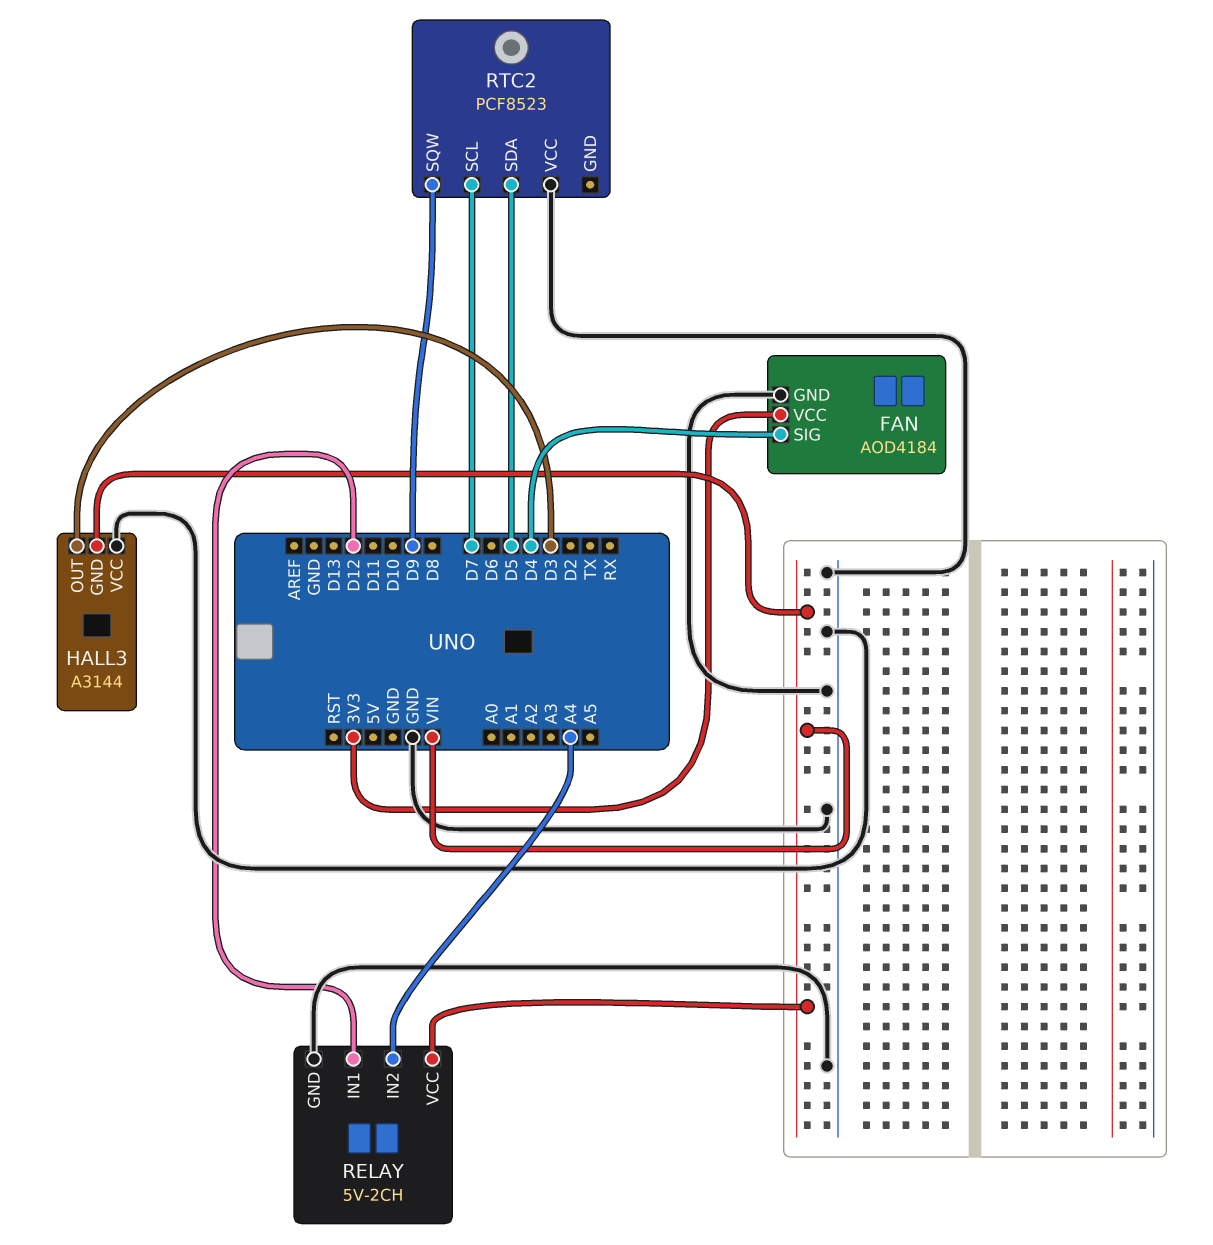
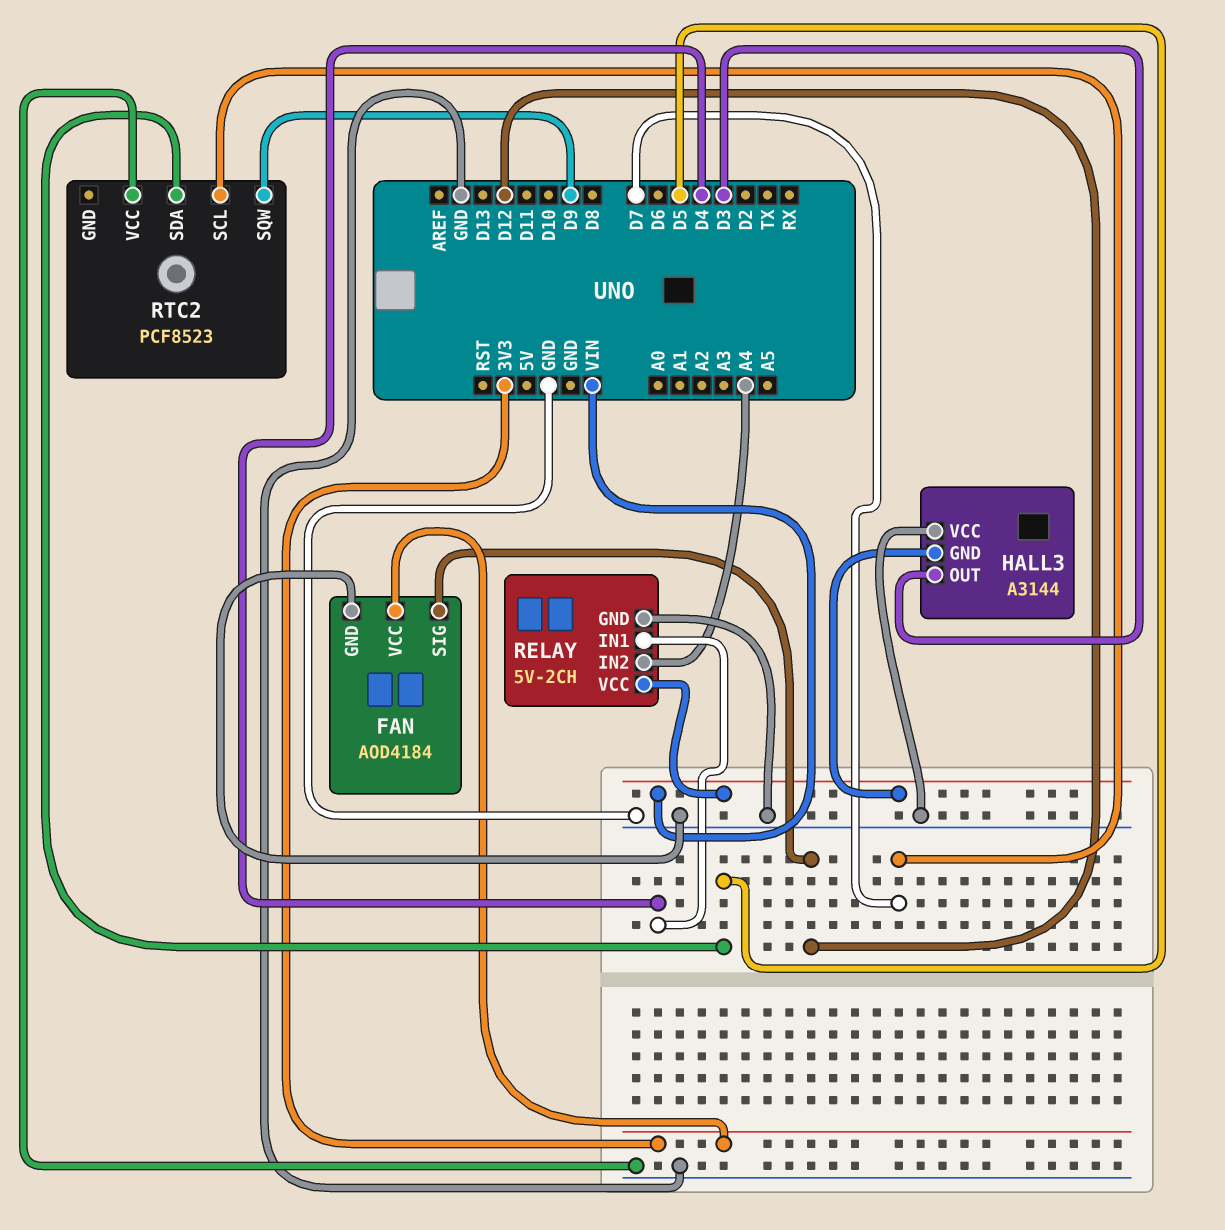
FAN pin SIG: D4 -> D12
RELAY pin IN1: D12 -> D4

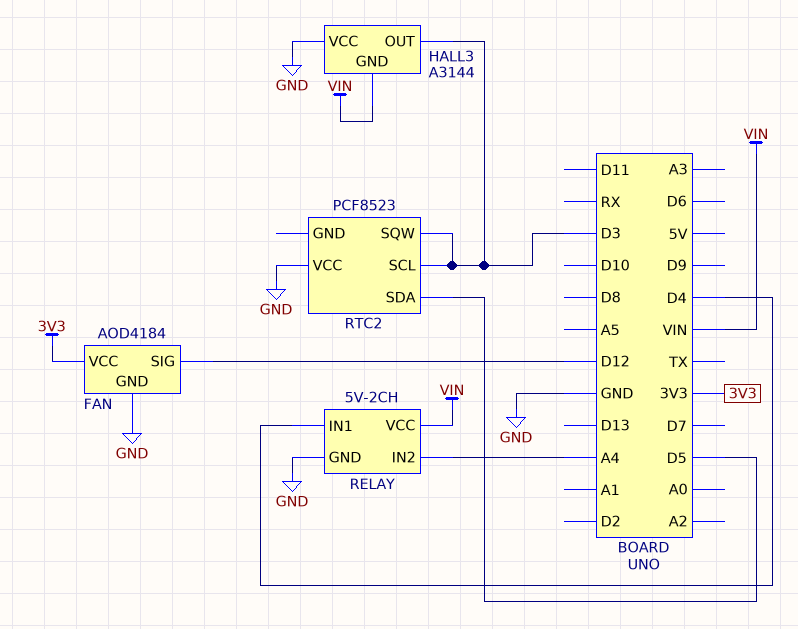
RTC2 pin SCL: D7 -> D3
RTC2 pin SQW: D9 -> D3

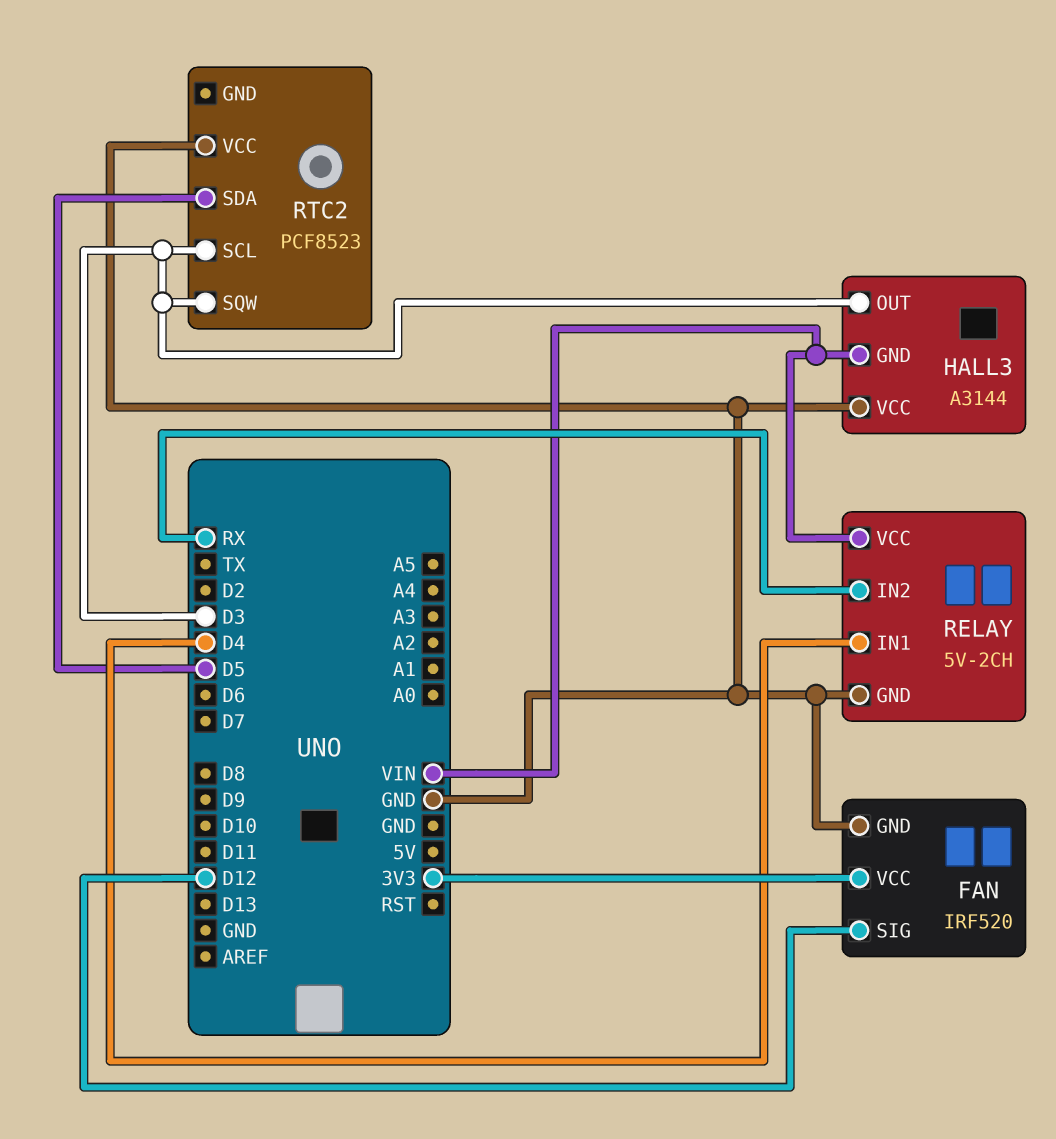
FAN: AOD4184 -> IRF520
RELAY pin IN2: A4 -> RX

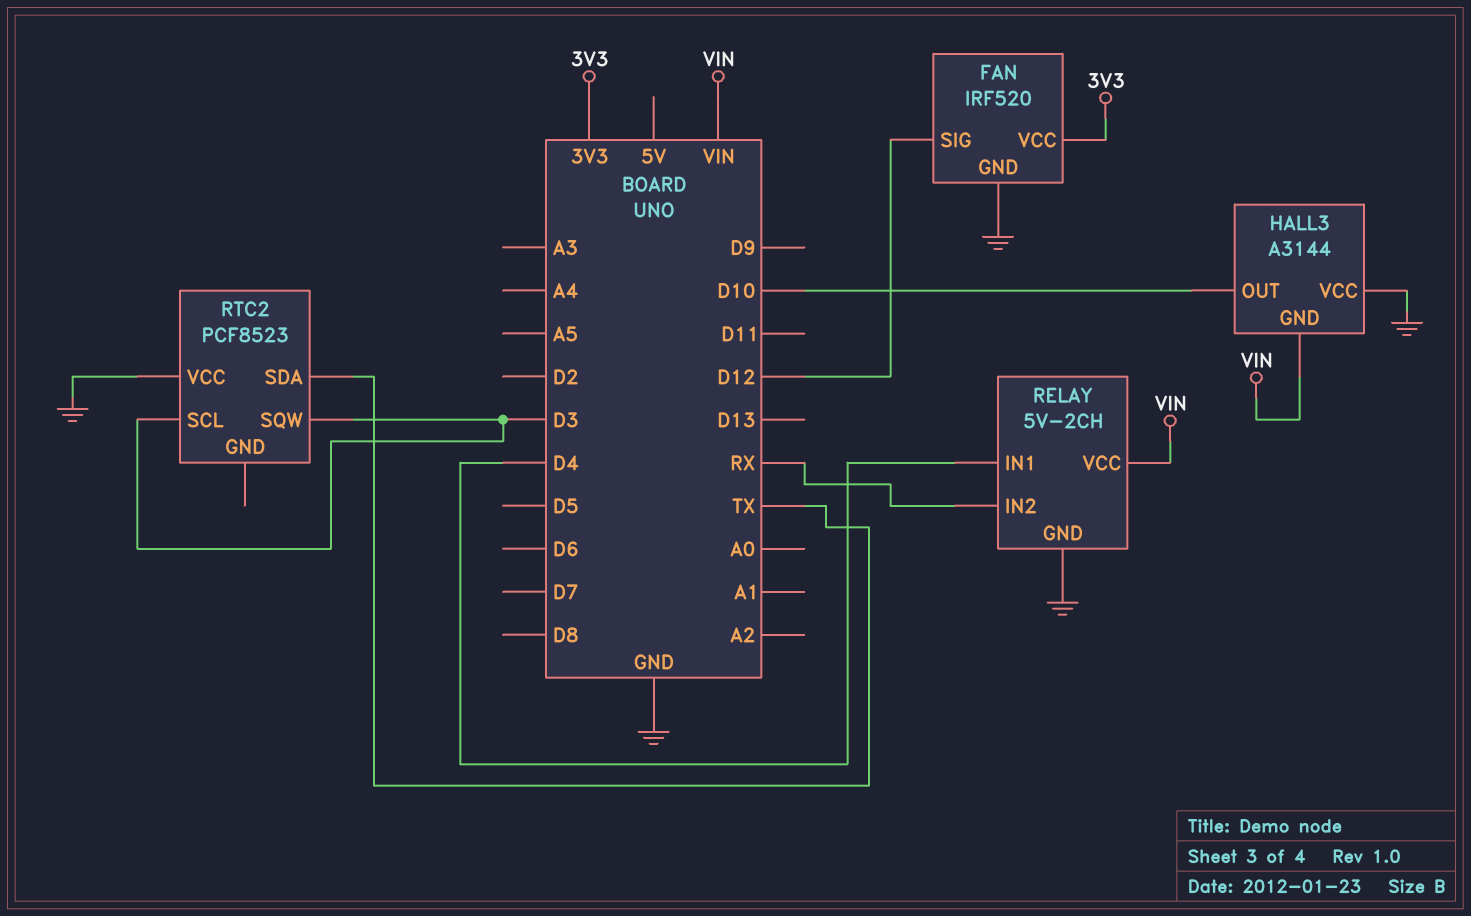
HALL3 pin OUT: D3 -> D10
RTC2 pin SDA: D5 -> TX

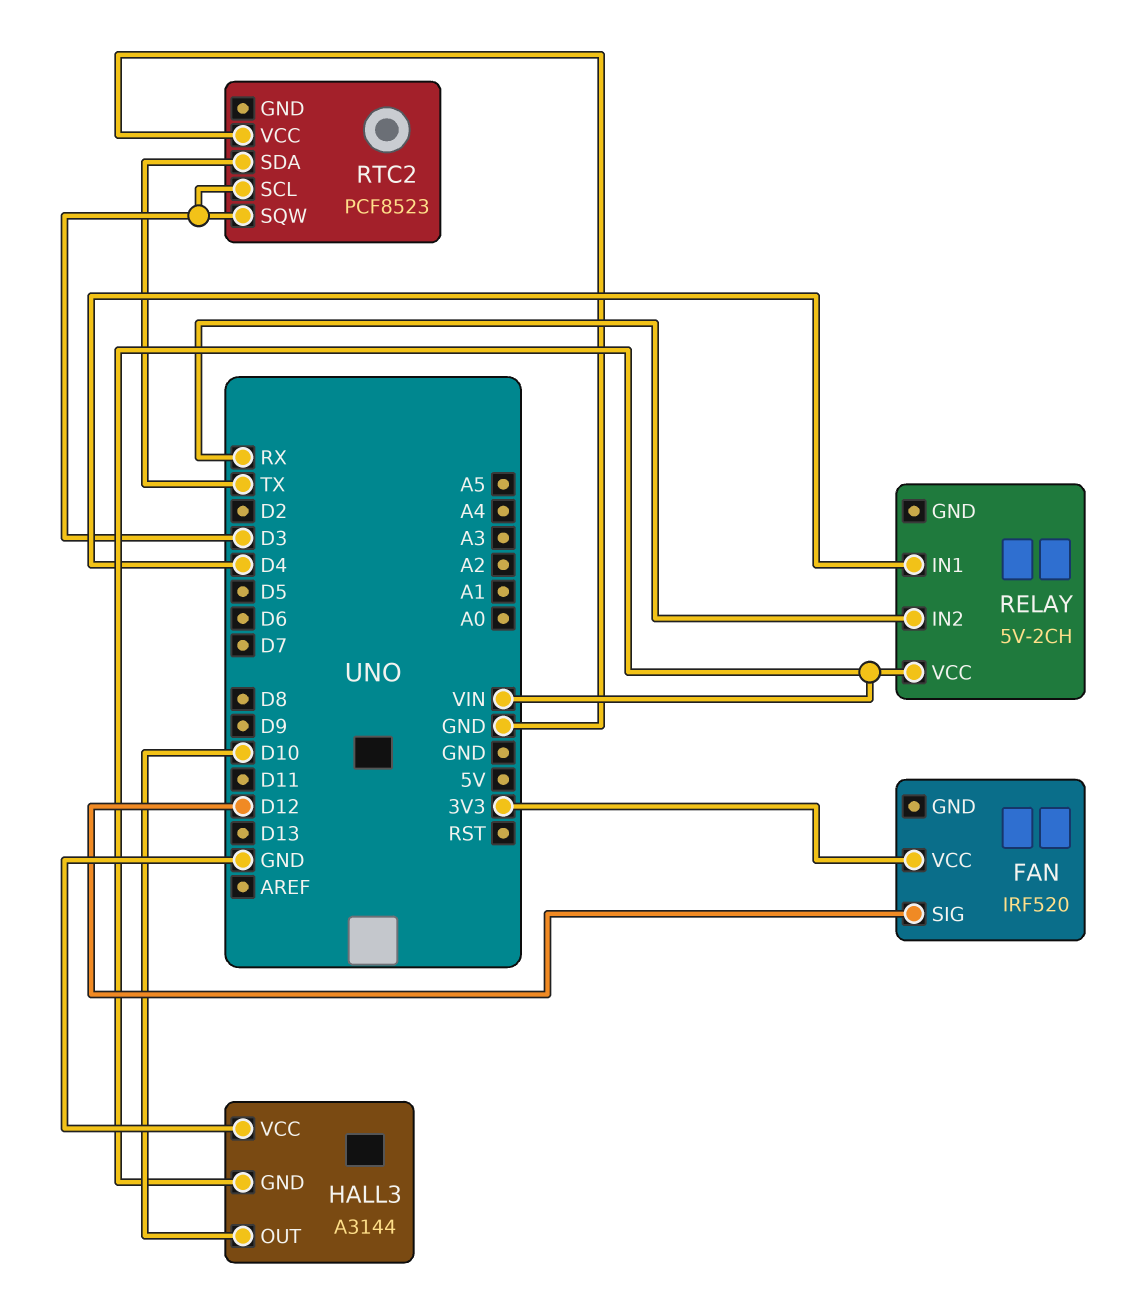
FAN pin GND: GND -> none
RELAY pin GND: GND -> none

